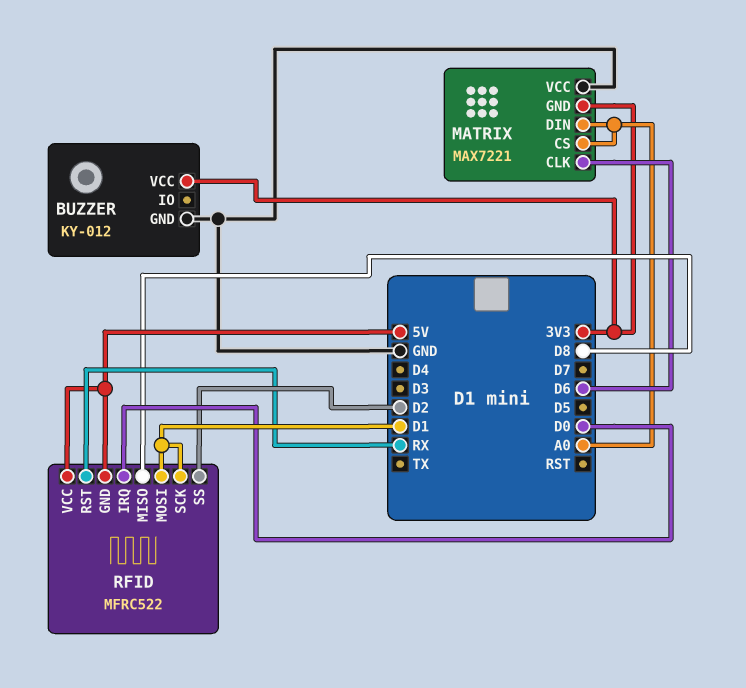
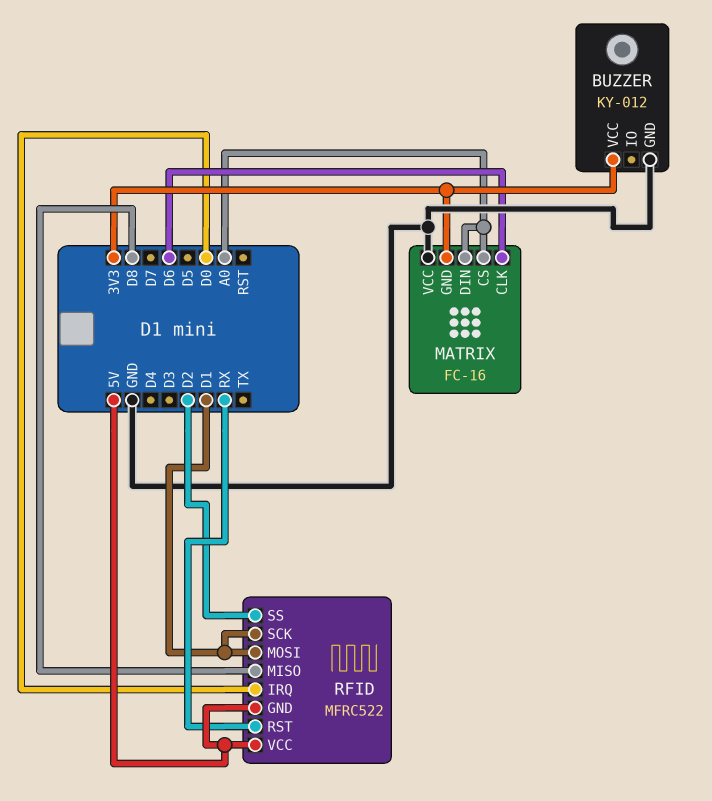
MATRIX: MAX7221 -> FC-16

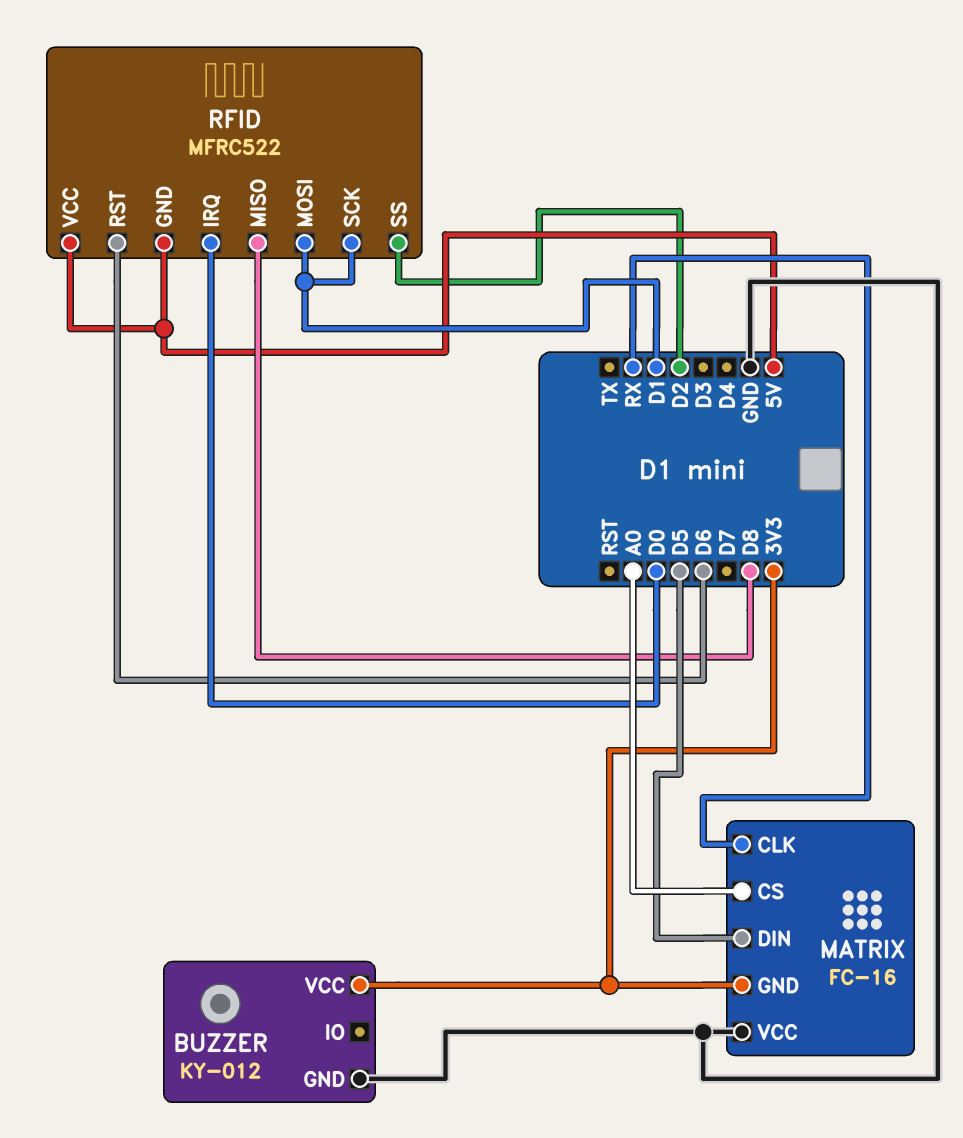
MATRIX pin CLK: D6 -> RX
MATRIX pin DIN: A0 -> D5
RFID pin RST: RX -> D6

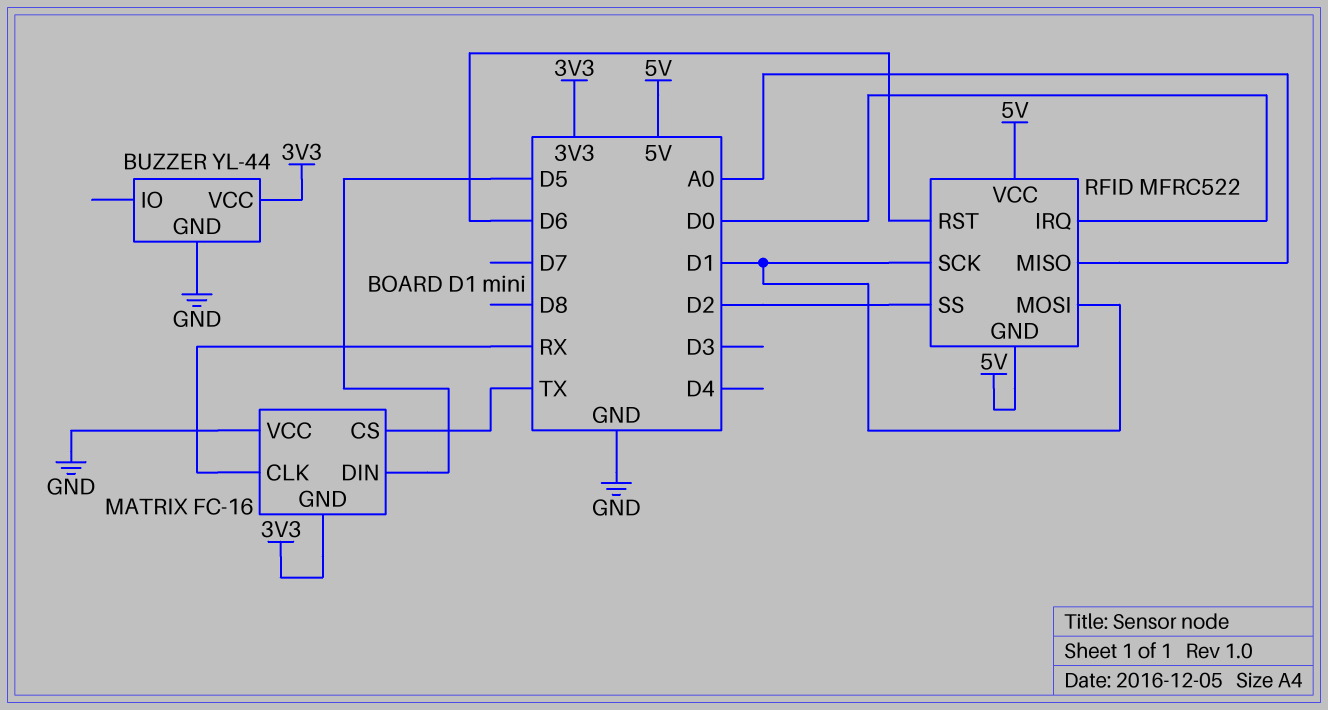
BUZZER: KY-012 -> YL-44
MATRIX pin CS: A0 -> TX
RFID pin MISO: D8 -> A0

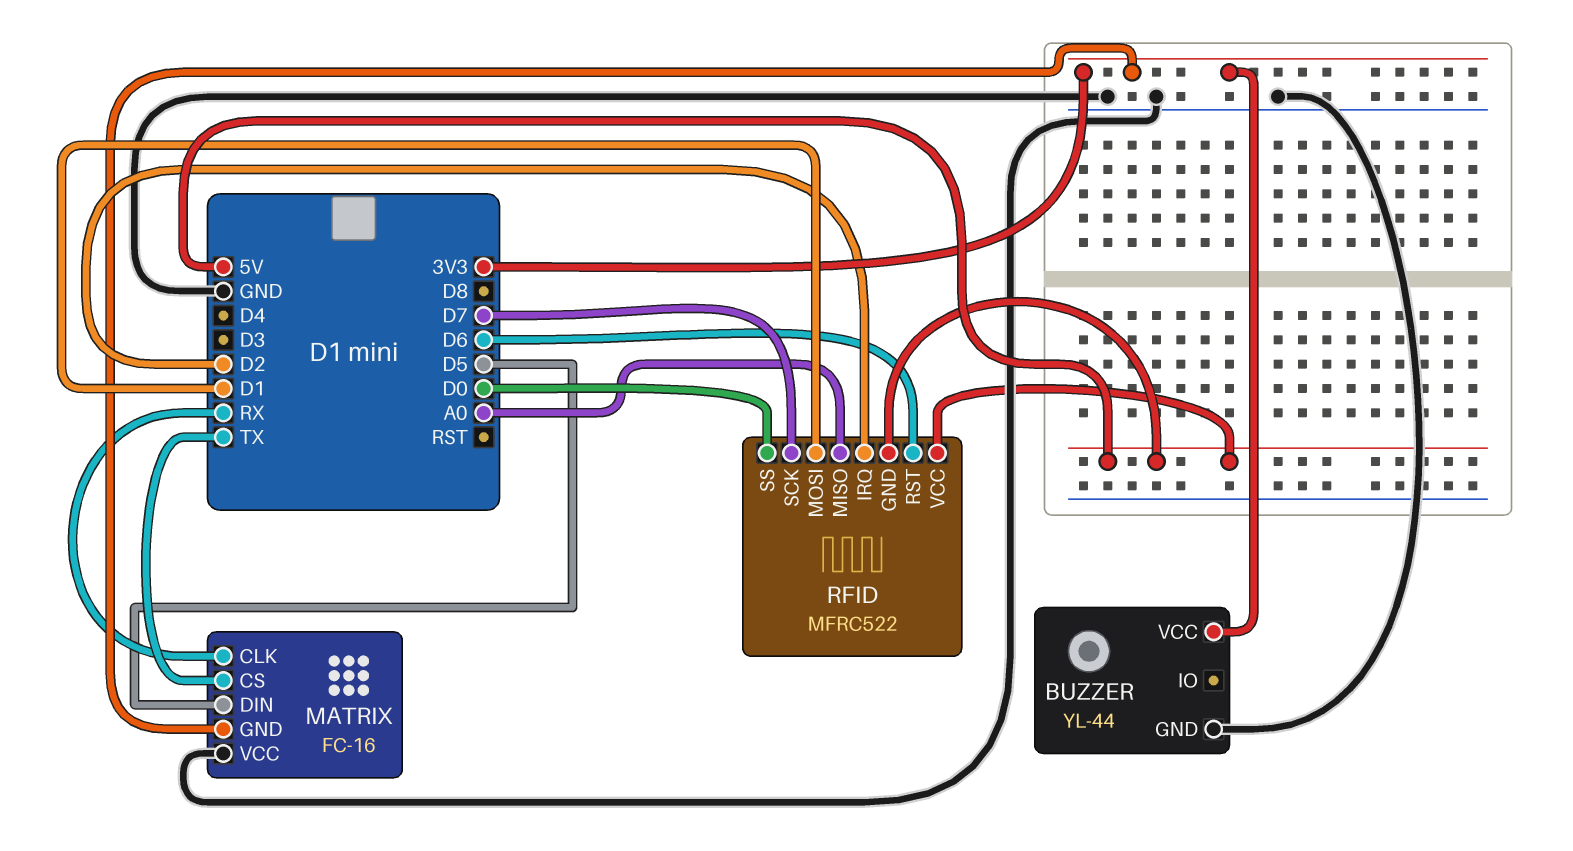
RFID pin IRQ: D0 -> D2
RFID pin SCK: D1 -> D7
RFID pin SS: D2 -> D0

